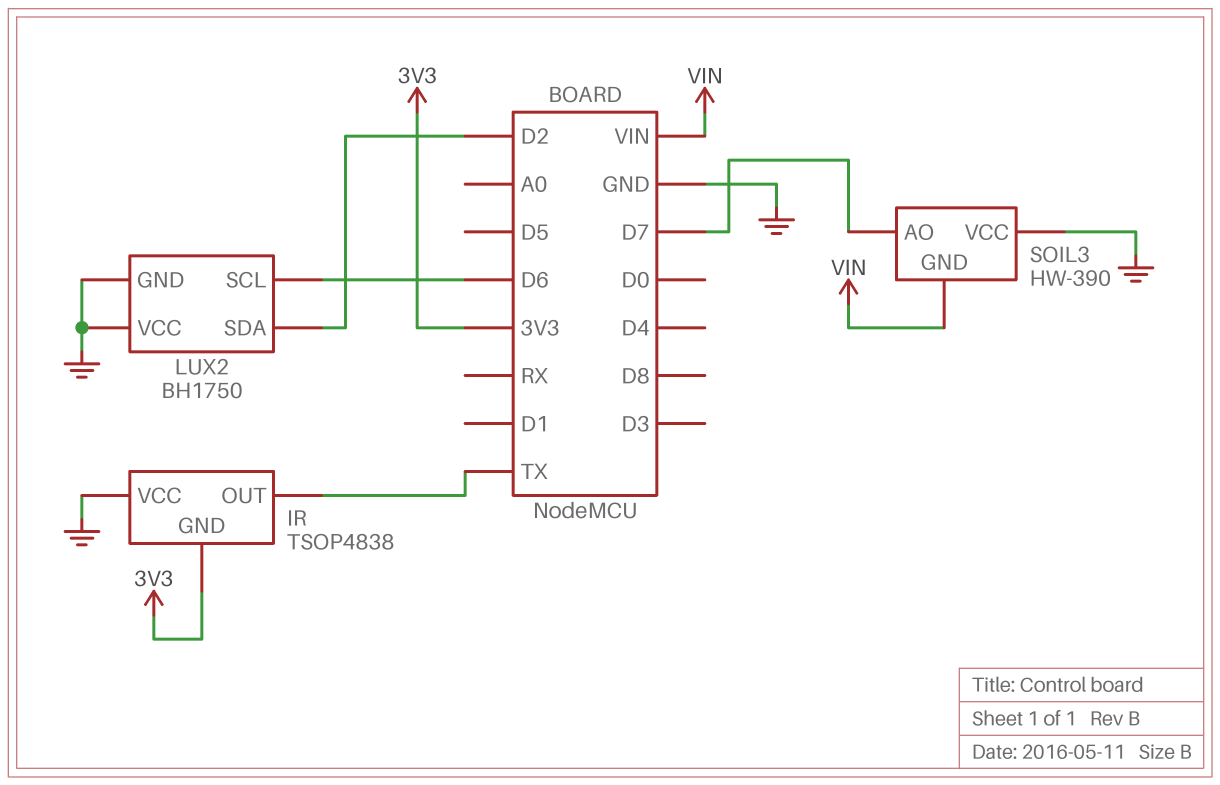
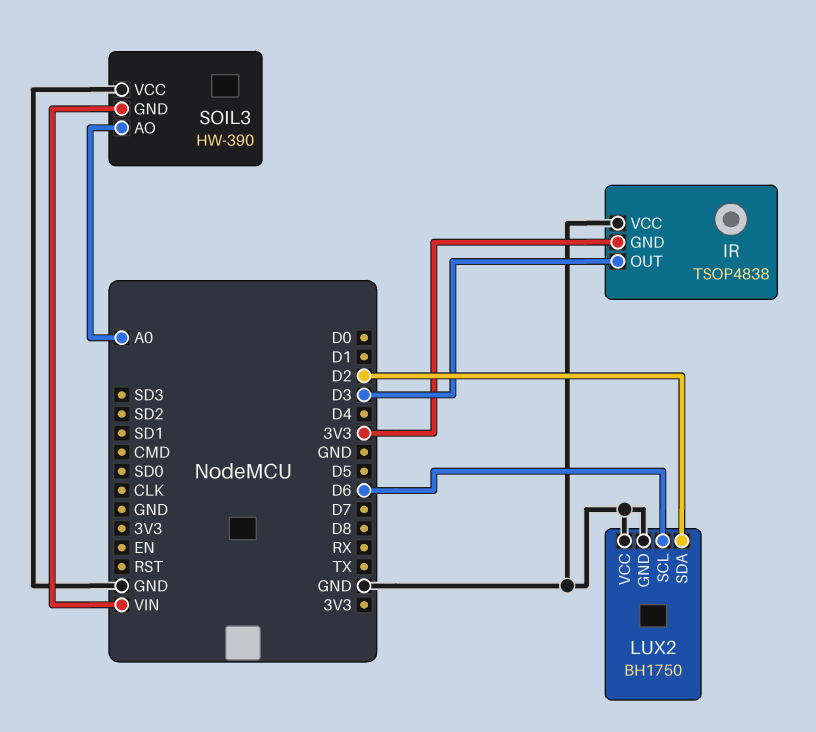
IR pin OUT: TX -> D3
SOIL3 pin AO: D7 -> A0

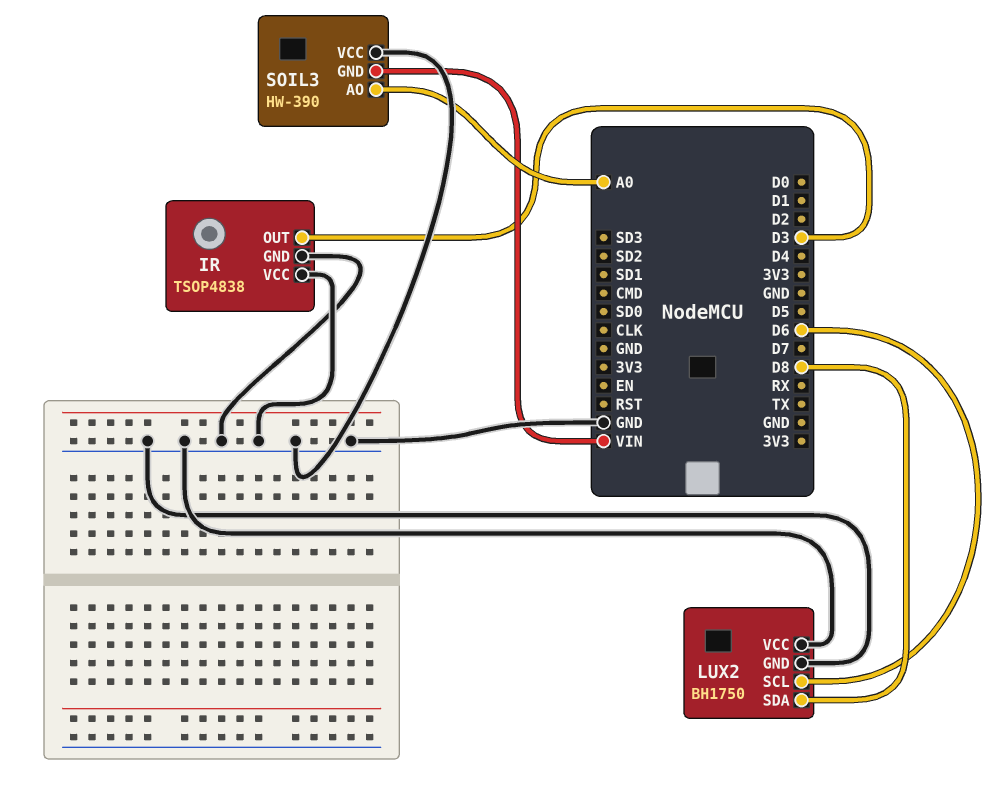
IR pin GND: 3V3 -> GND
LUX2 pin SDA: D2 -> D8

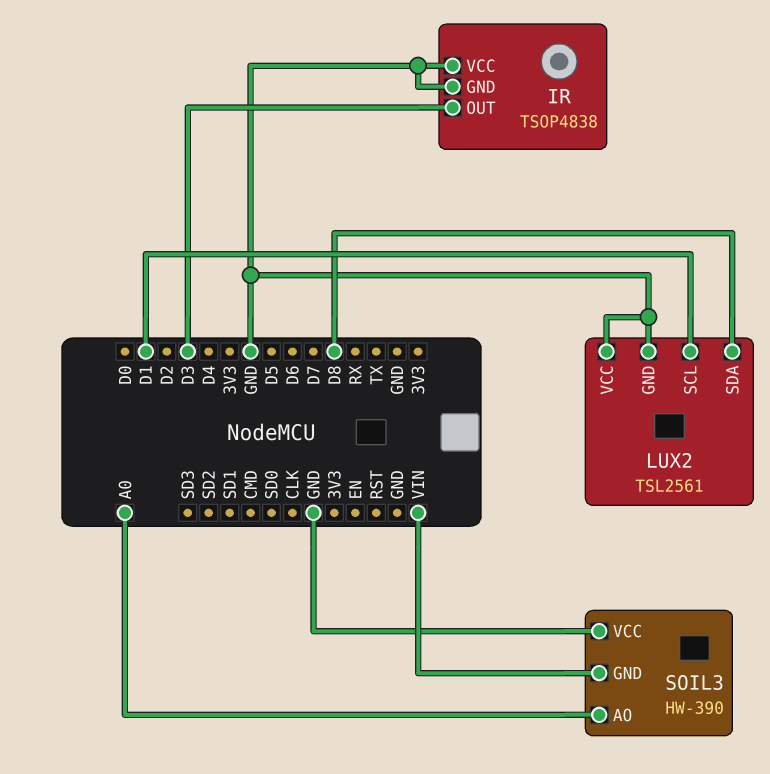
LUX2: BH1750 -> TSL2561
LUX2 pin SCL: D6 -> D1

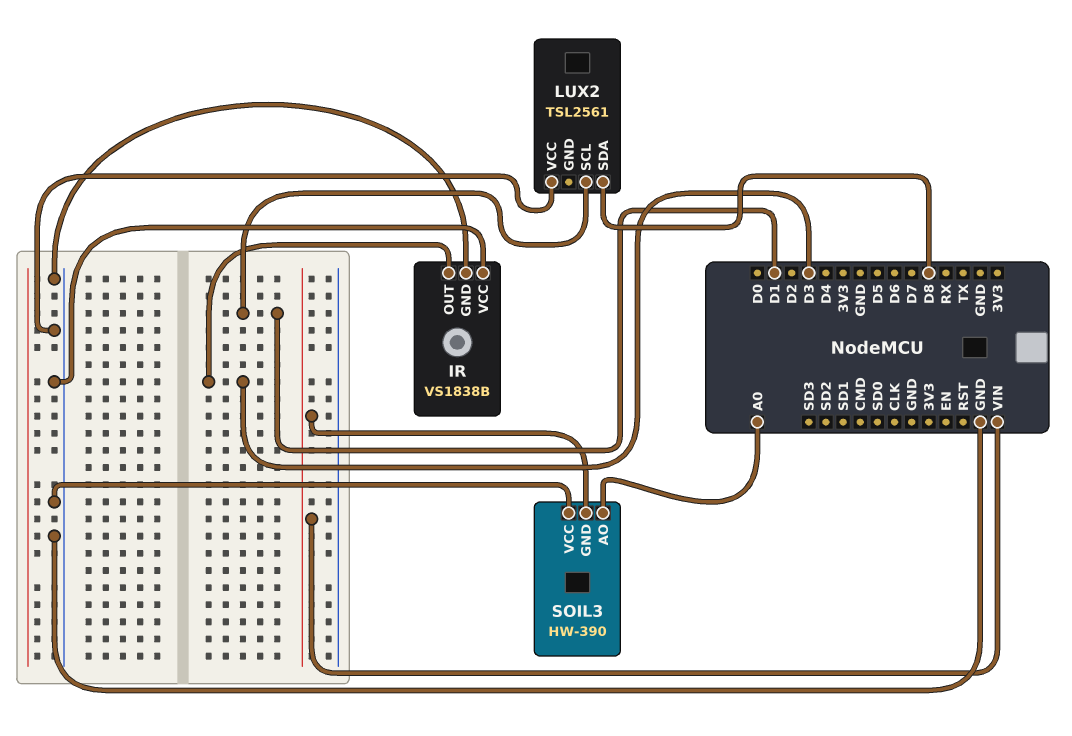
IR: TSOP4838 -> VS1838B
LUX2 pin GND: GND -> none

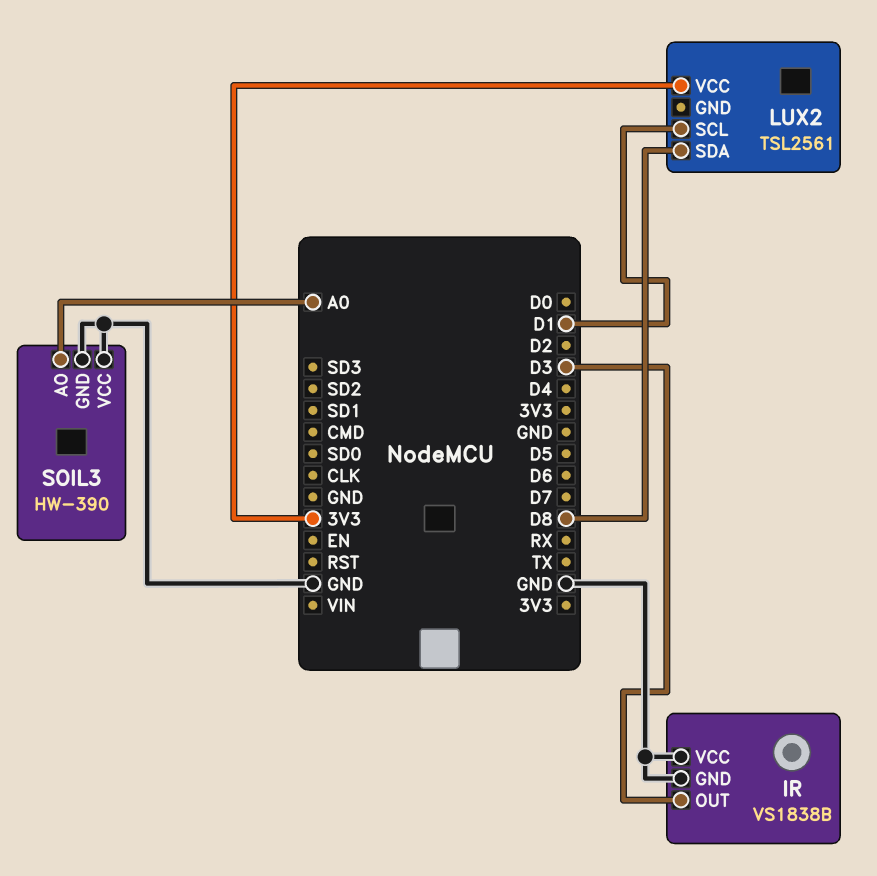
LUX2 pin VCC: GND -> 3V3
SOIL3 pin GND: VIN -> GND

